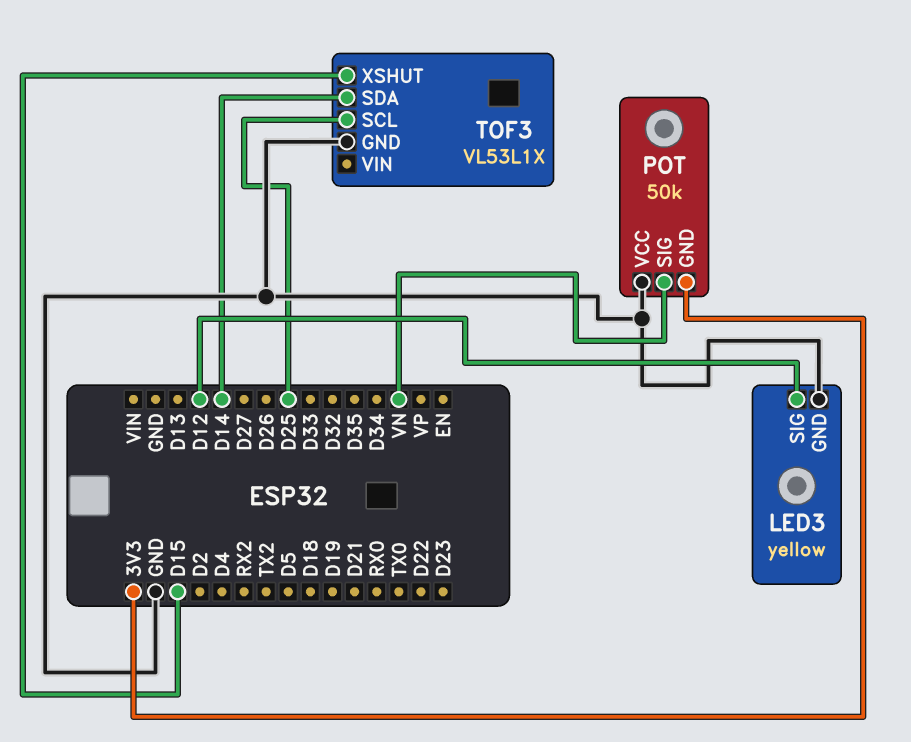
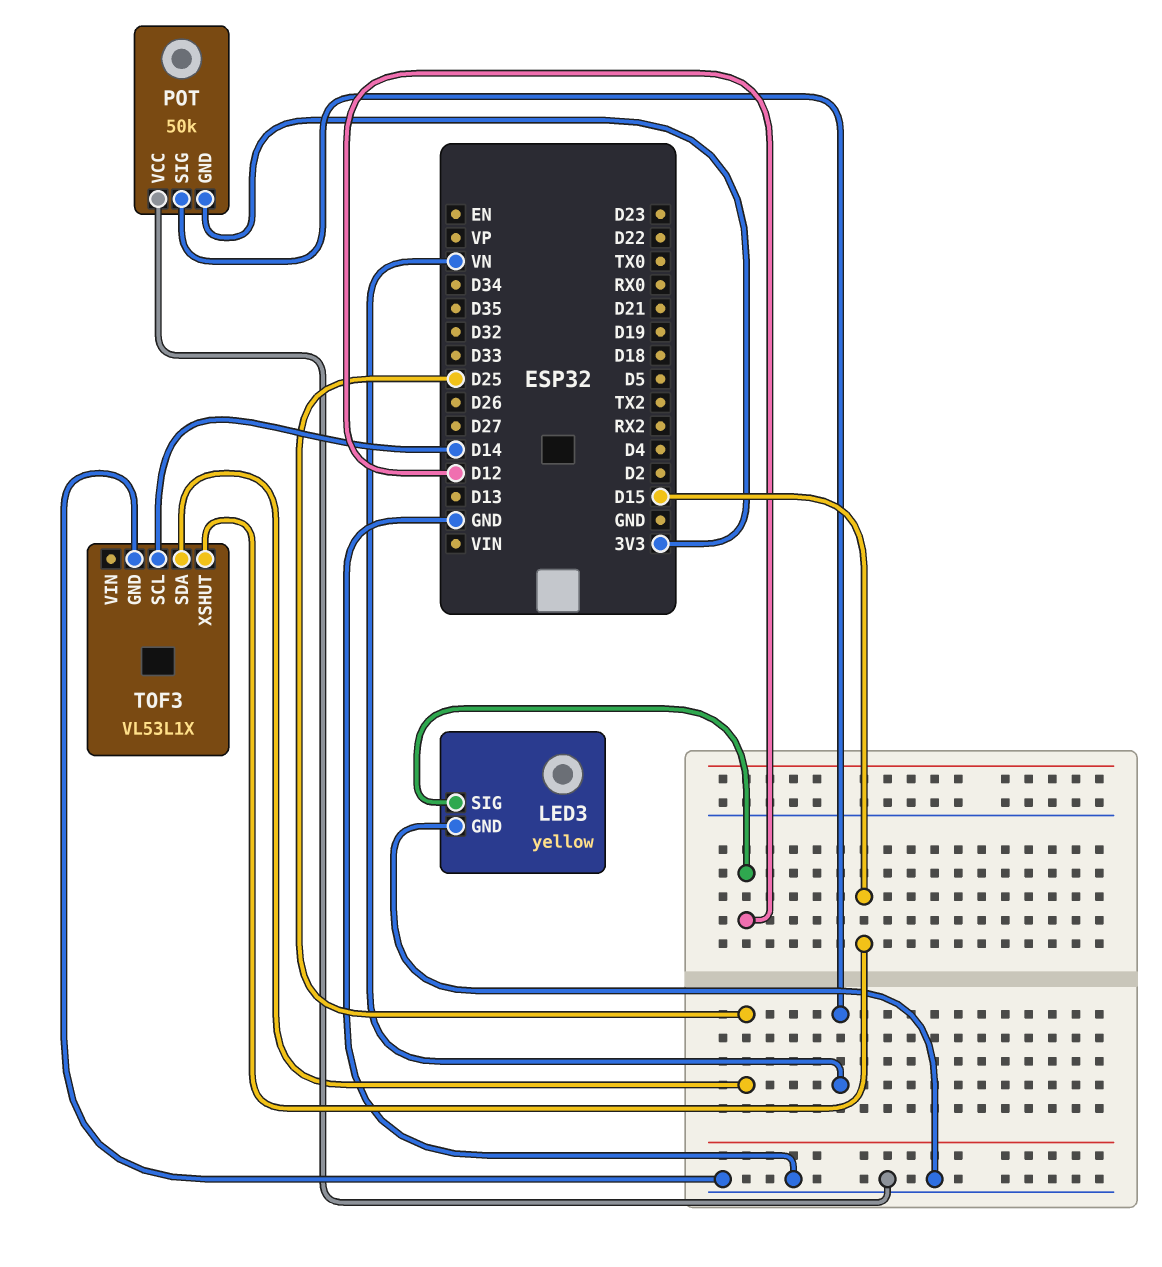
TOF3 pin SCL: D25 -> D14
TOF3 pin SDA: D14 -> D25

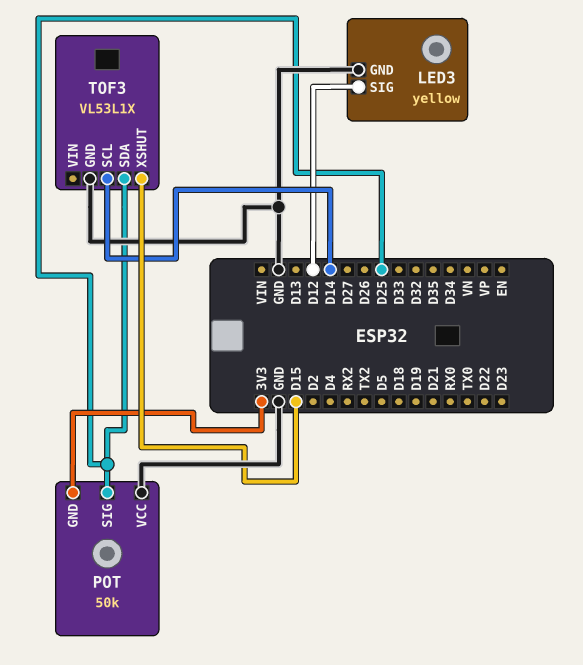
POT pin SIG: VN -> D25

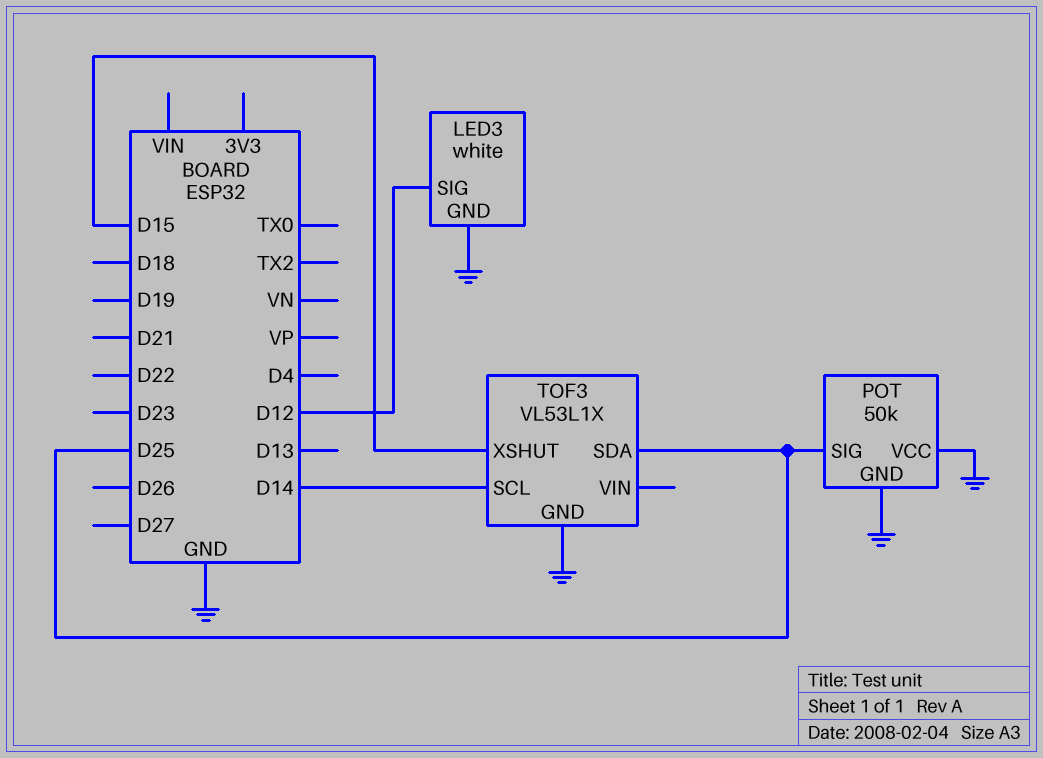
LED3: yellow -> white
POT pin GND: 3V3 -> GND

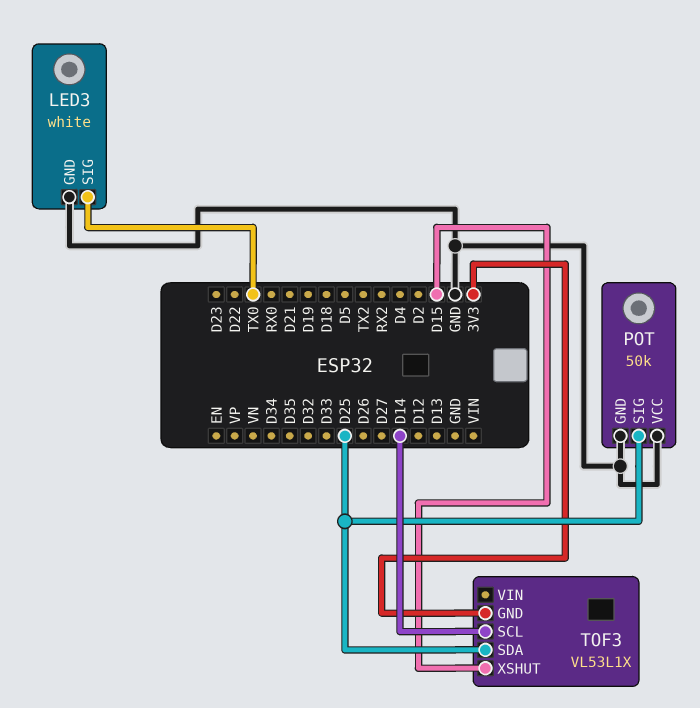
LED3 pin SIG: D12 -> TX0
TOF3 pin GND: GND -> 3V3

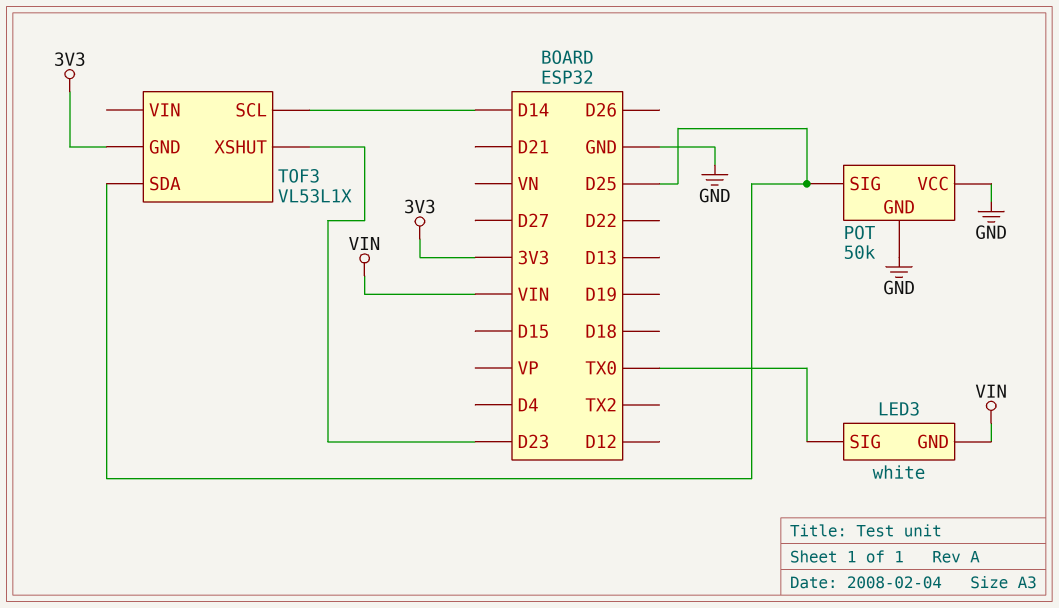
LED3 pin GND: GND -> VIN
TOF3 pin XSHUT: D15 -> D23

